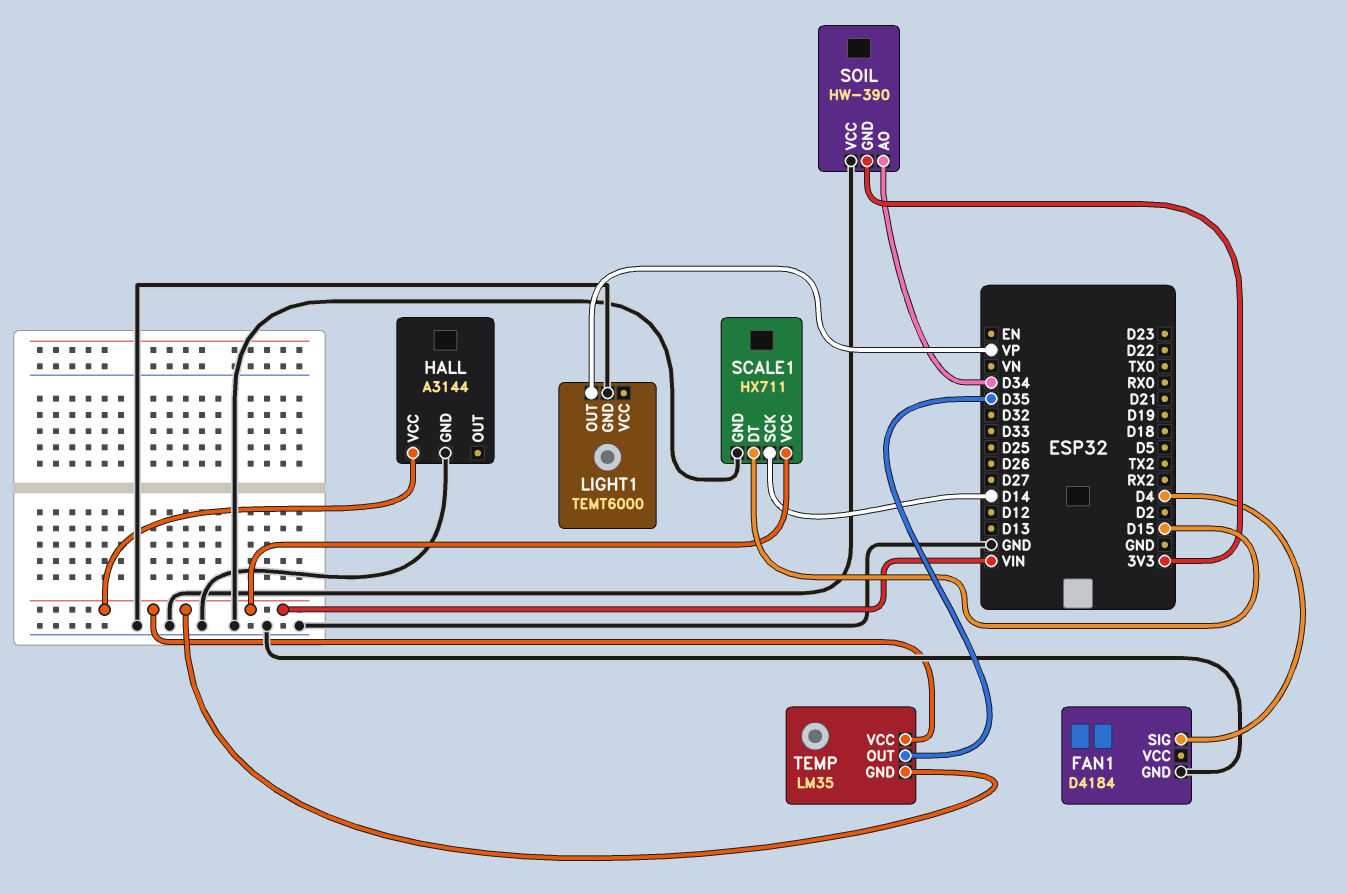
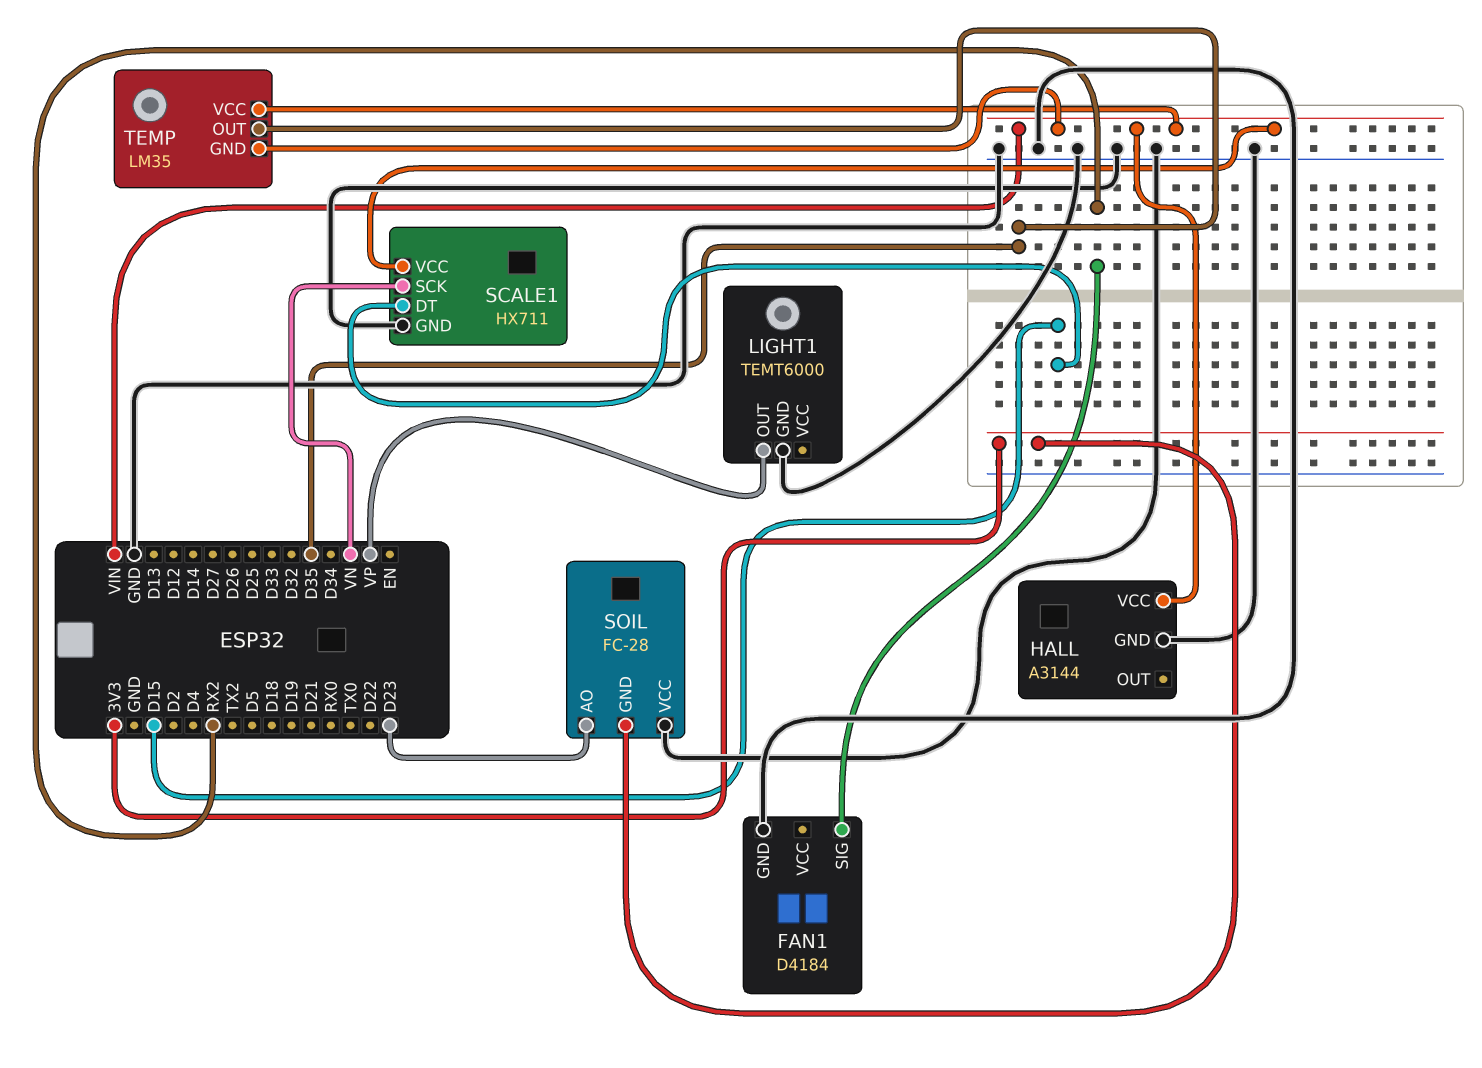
FAN1 pin SIG: D4 -> RX2
SCALE1 pin SCK: D14 -> VN
SOIL: HW-390 -> FC-28
SOIL pin AO: D34 -> D23

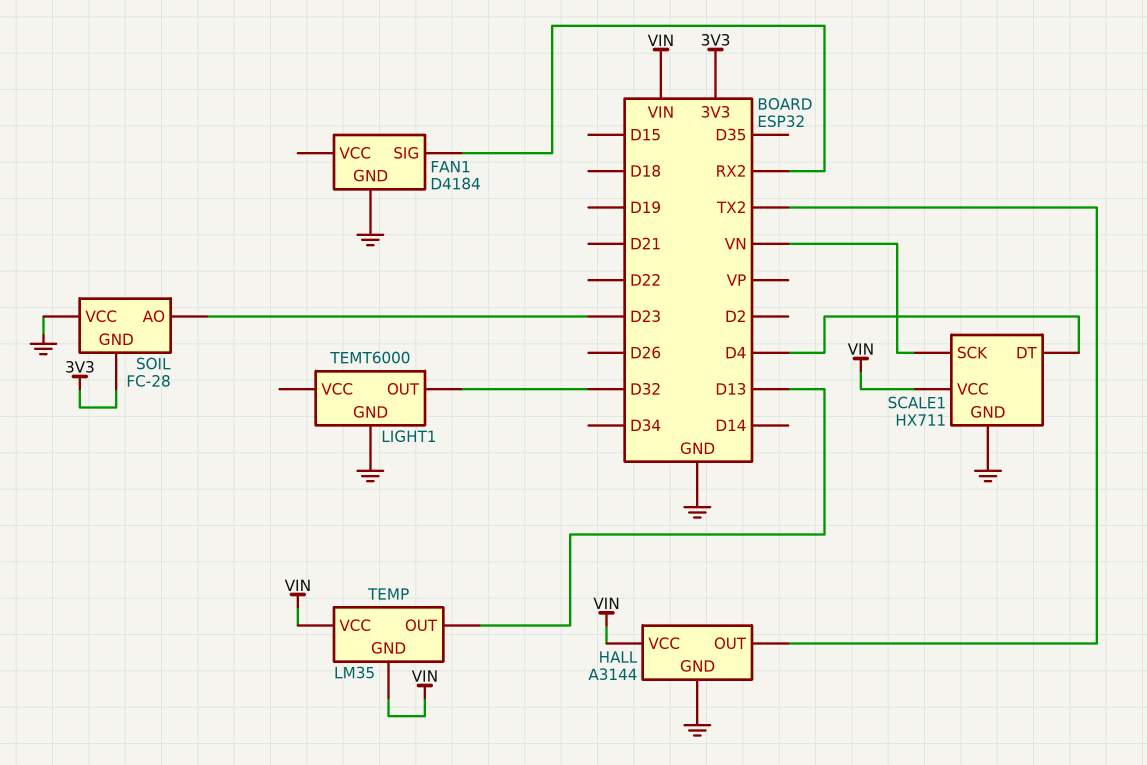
HALL pin OUT: none -> TX2
LIGHT1 pin OUT: VP -> D32
SCALE1 pin DT: D15 -> D4
TEMP pin OUT: D35 -> D13

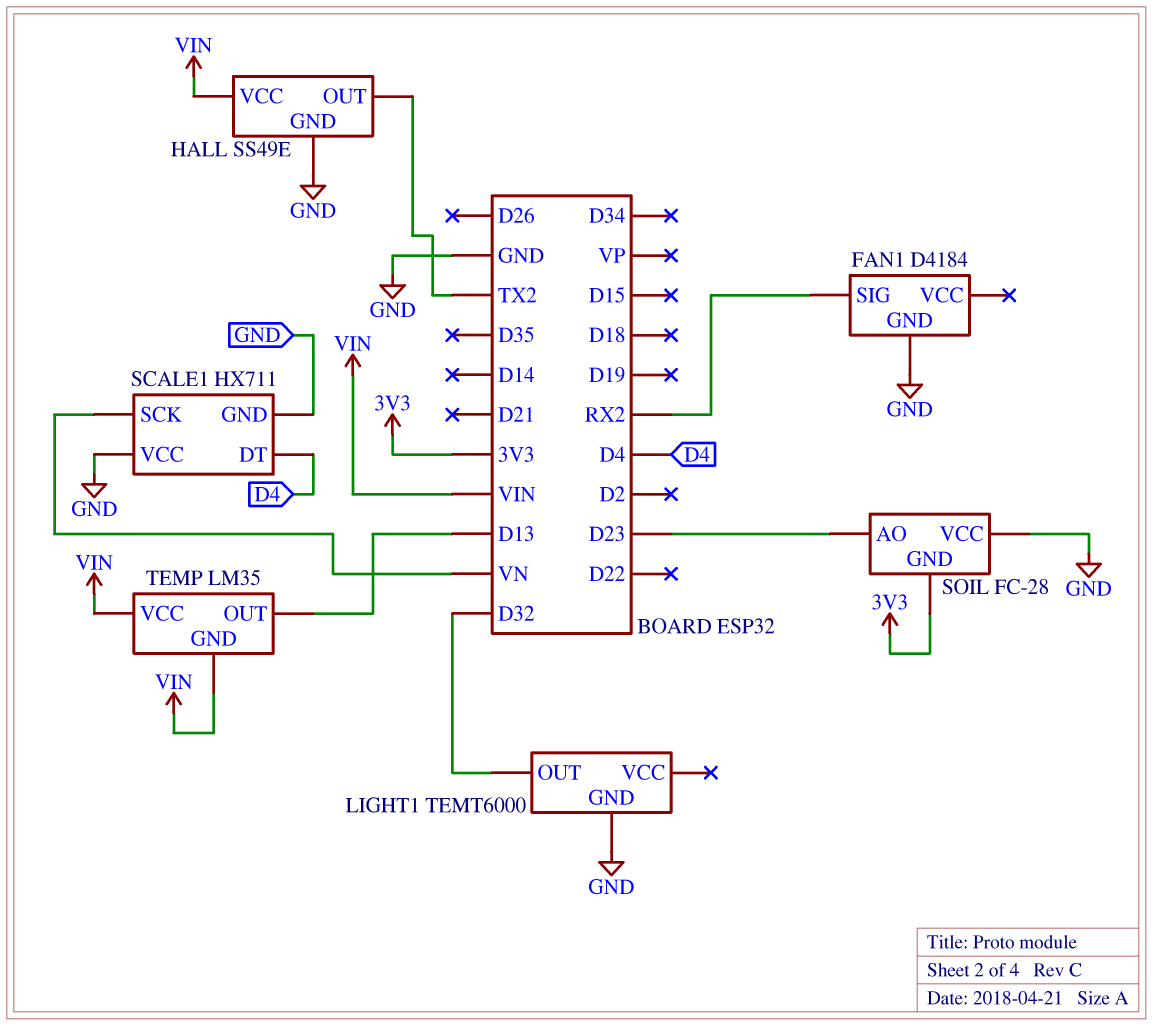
HALL: A3144 -> SS49E
SCALE1 pin VCC: VIN -> GND

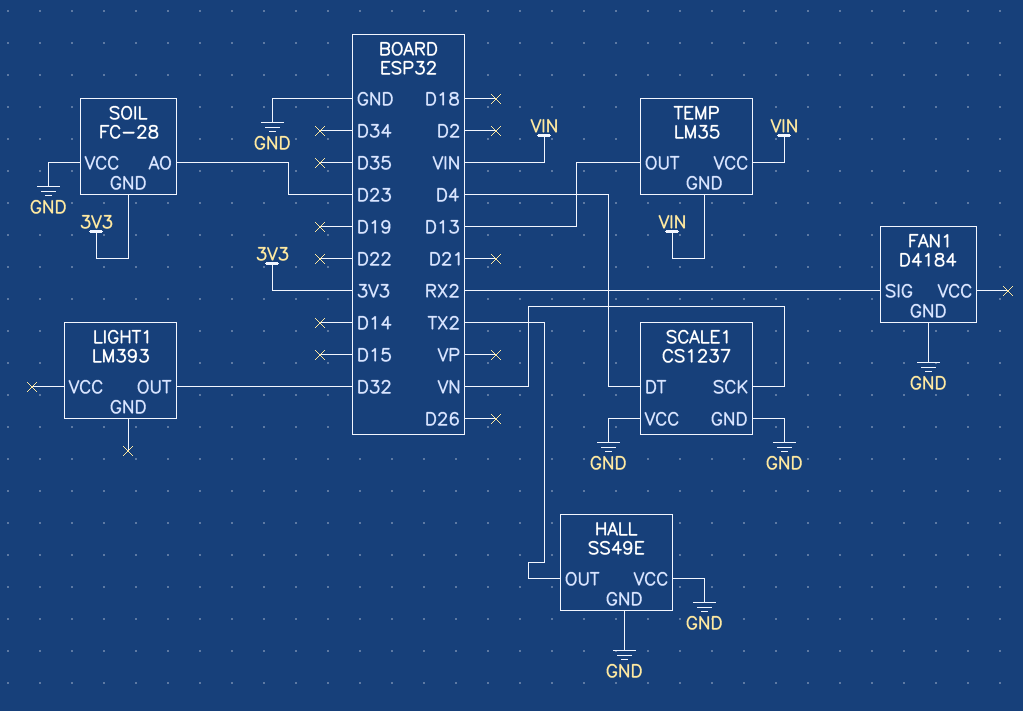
HALL pin VCC: VIN -> GND
LIGHT1: TEMT6000 -> LM393
LIGHT1 pin GND: GND -> none
SCALE1: HX711 -> CS1237

